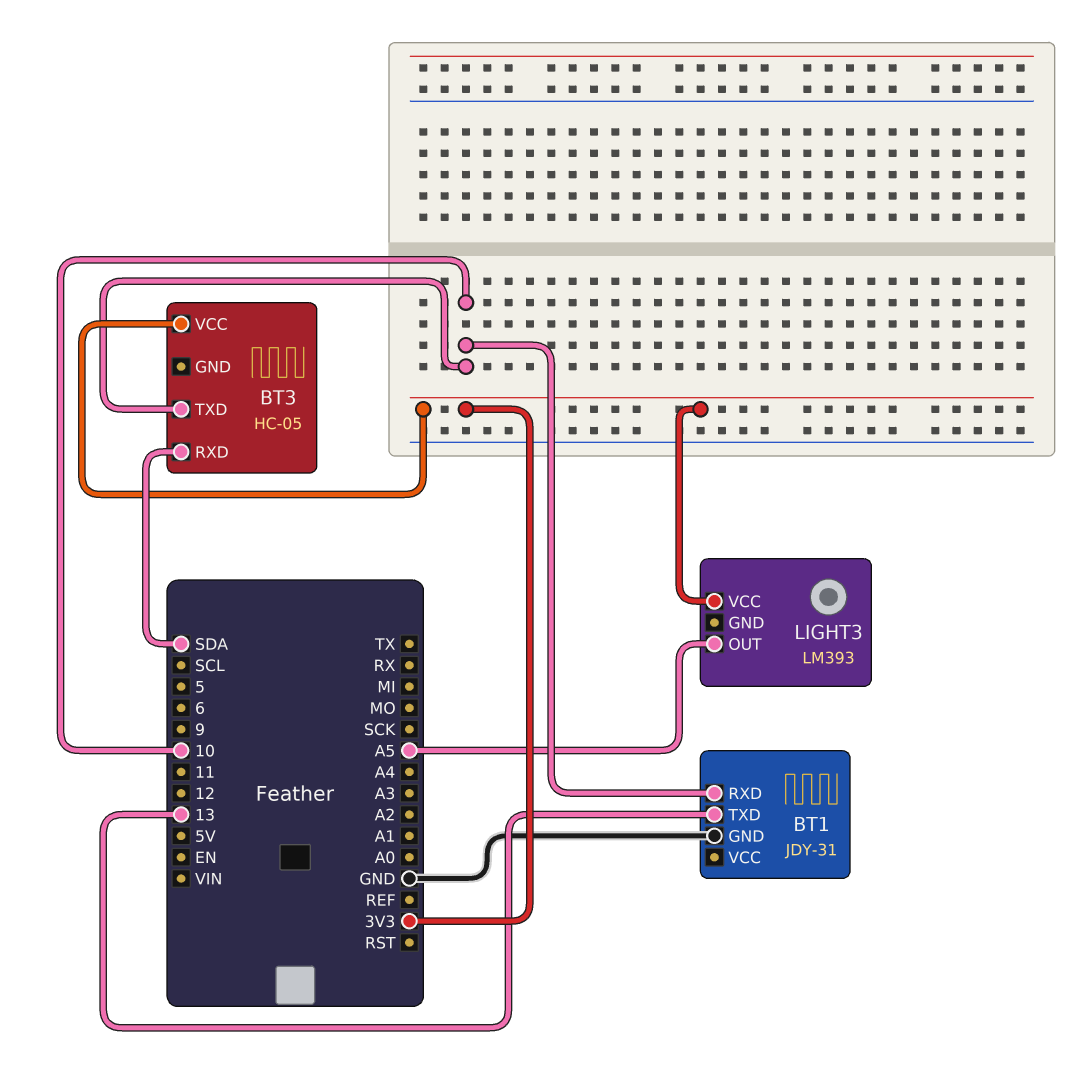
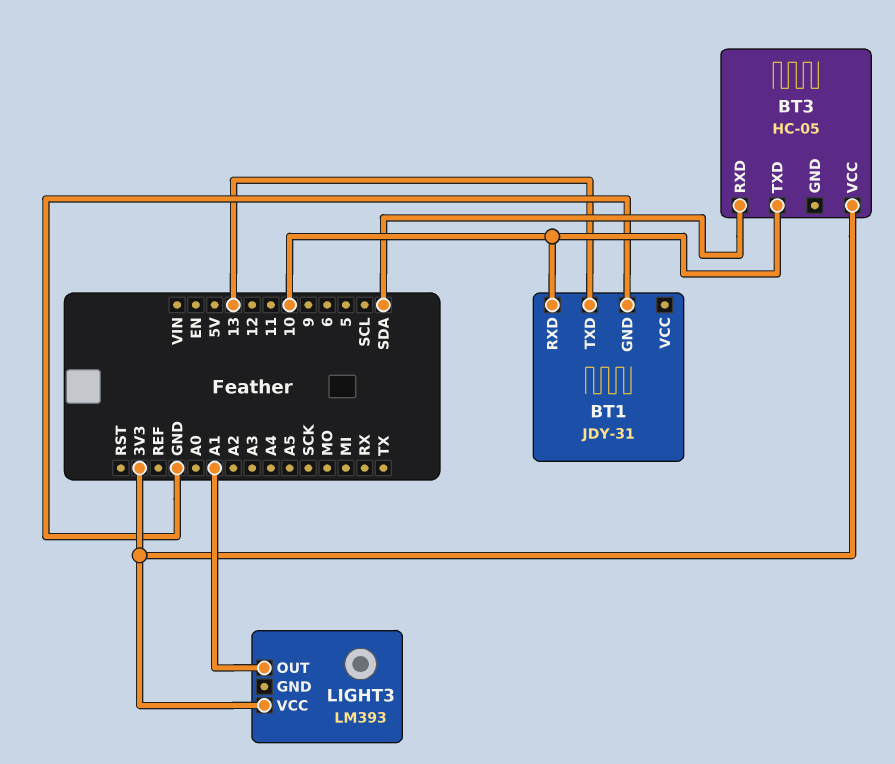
LIGHT3 pin OUT: A5 -> A1

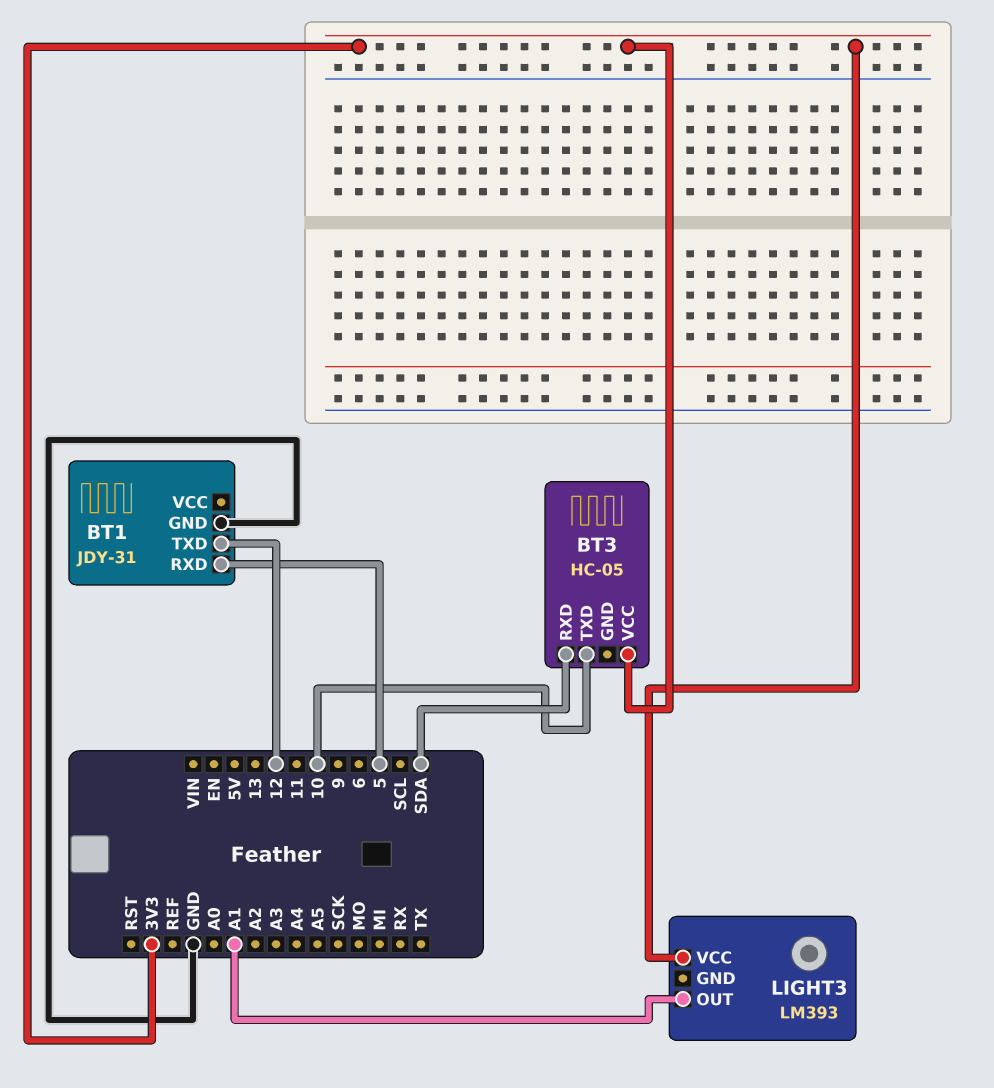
BT1 pin RXD: 10 -> 5
BT1 pin TXD: 13 -> 12

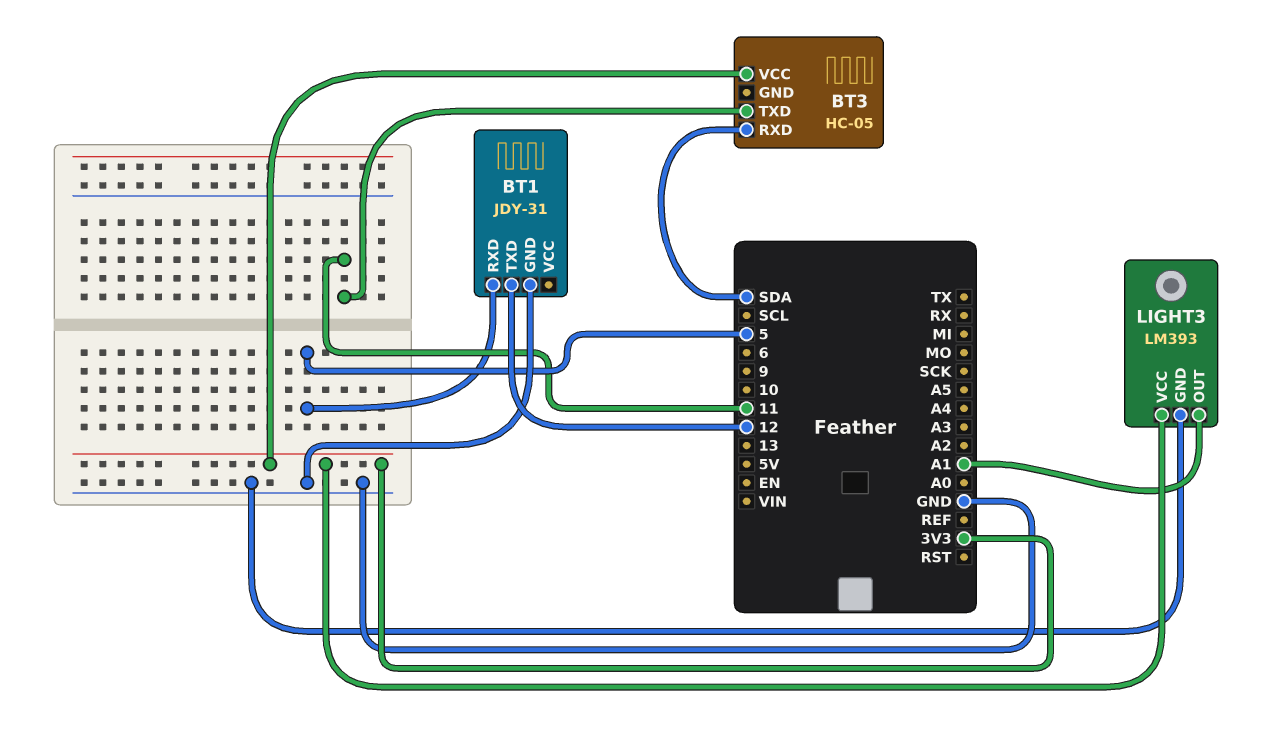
BT3 pin TXD: 10 -> 11
LIGHT3 pin GND: none -> GND

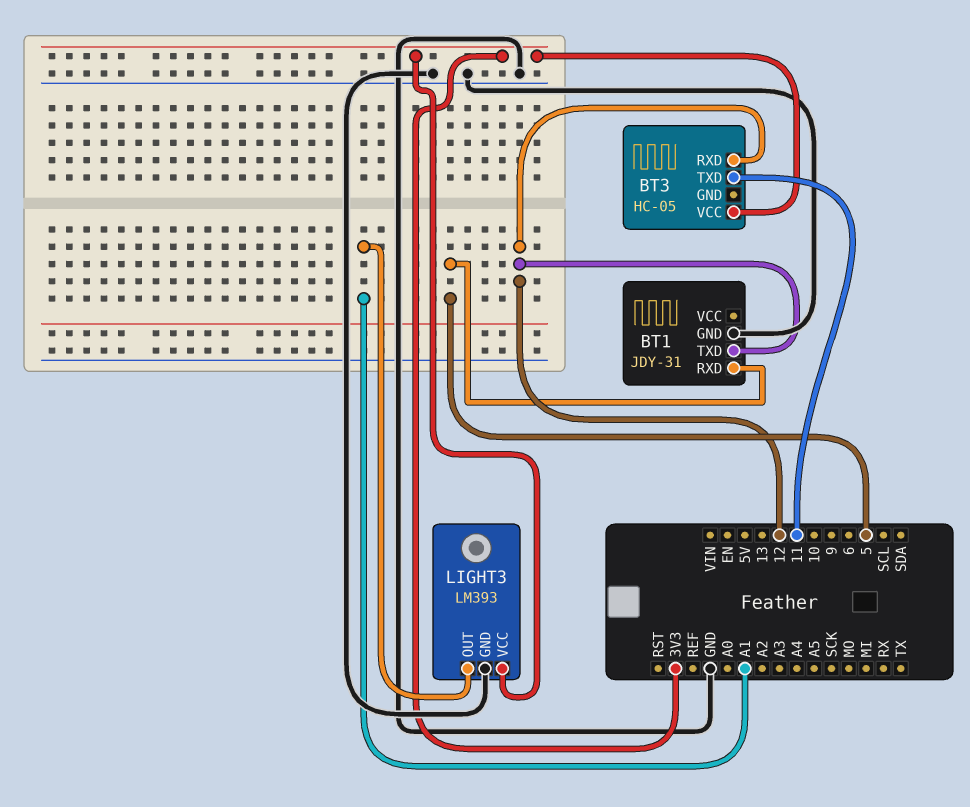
BT3 pin RXD: SDA -> 12

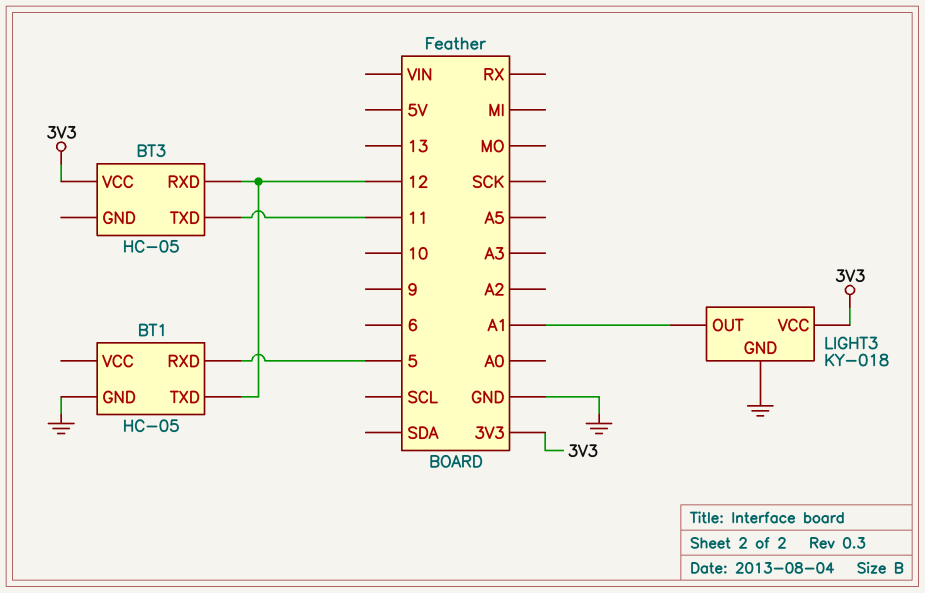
BT1: JDY-31 -> HC-05
LIGHT3: LM393 -> KY-018

